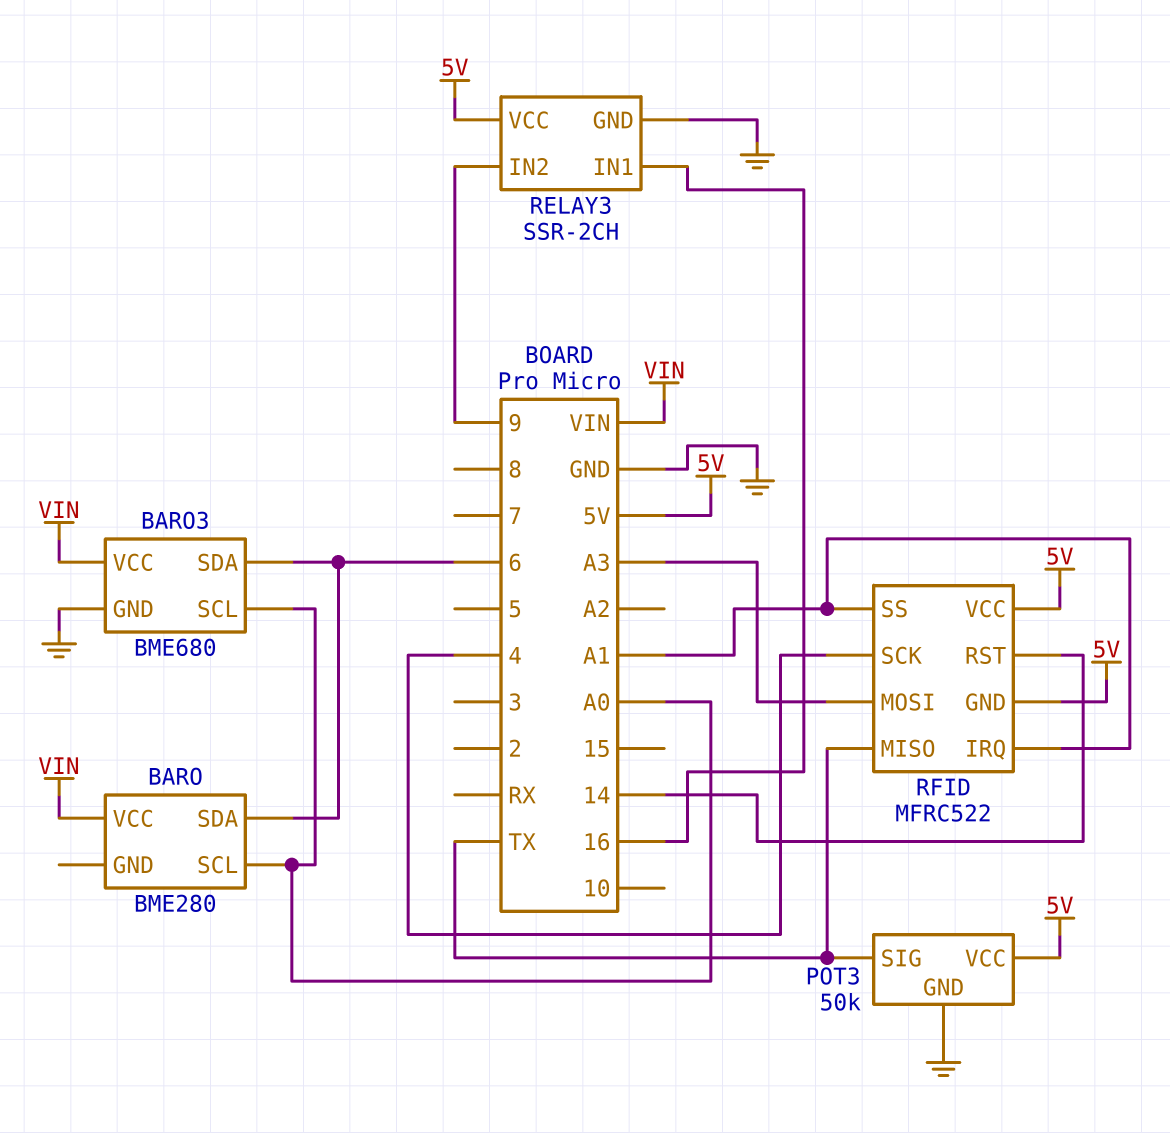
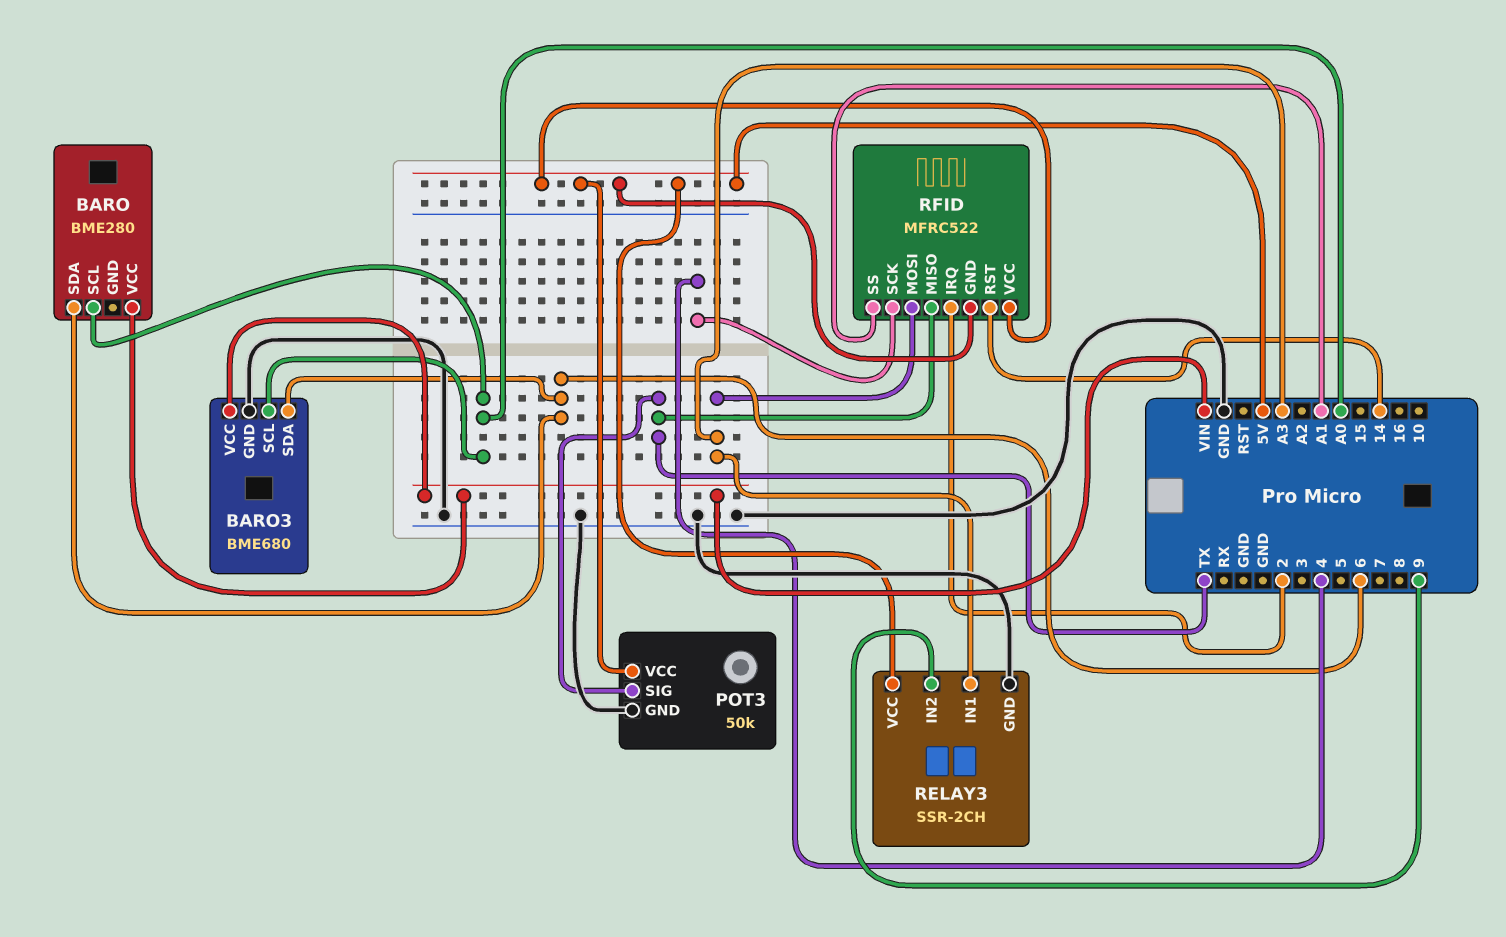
RELAY3 pin IN1: 16 -> A3
RFID pin IRQ: A1 -> 2

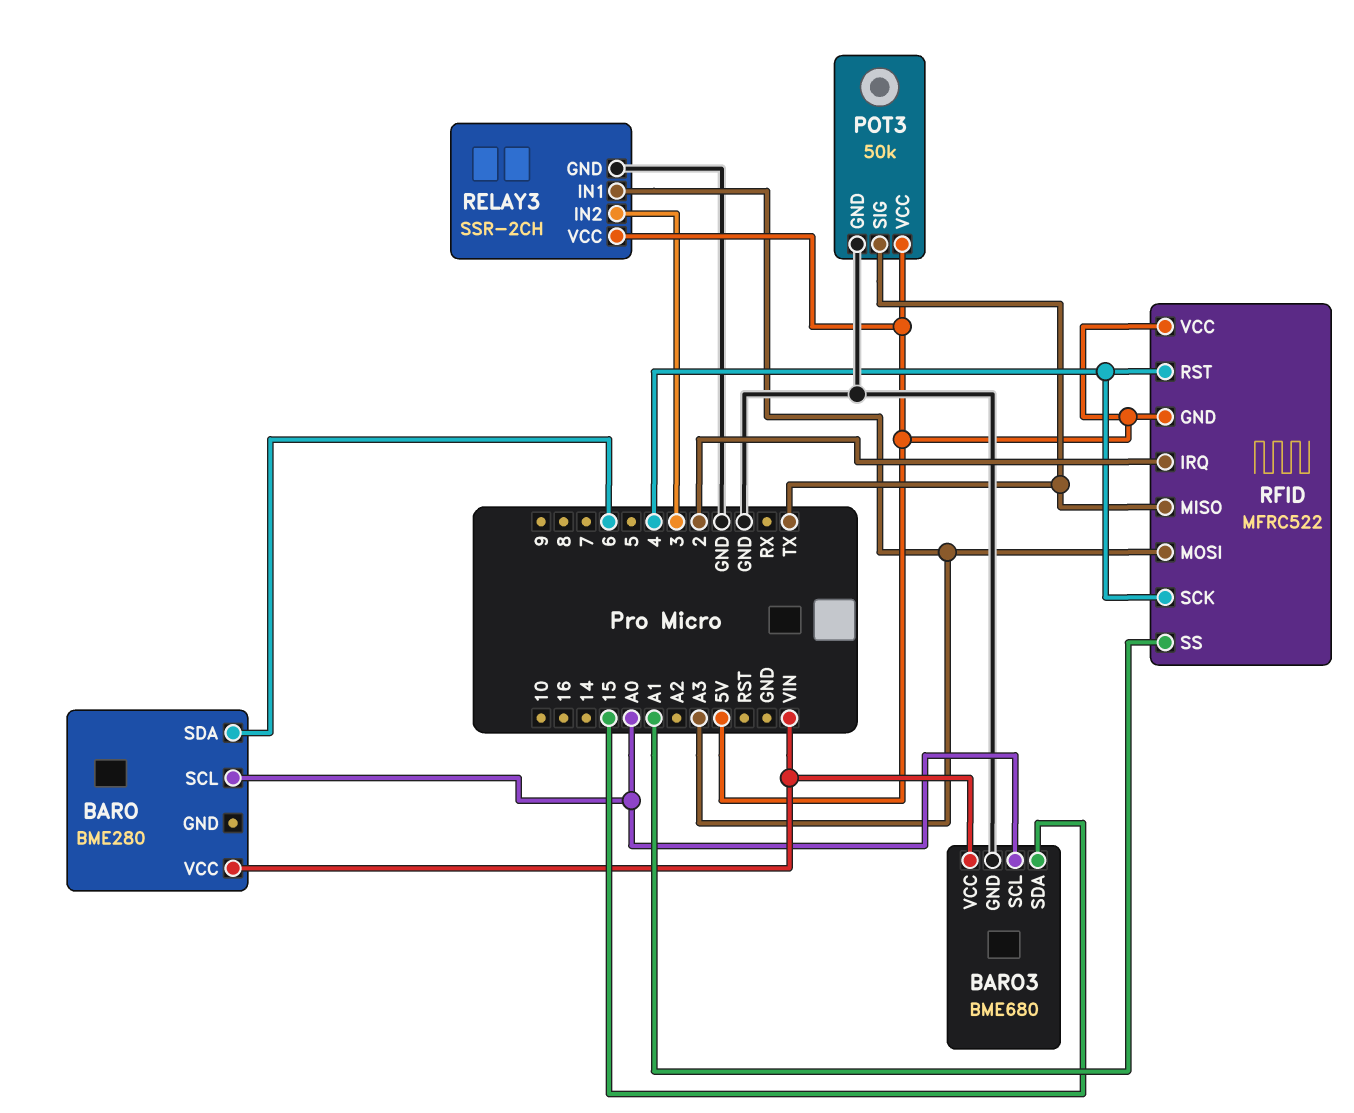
BARO3 pin SDA: 6 -> 15
RELAY3 pin IN2: 9 -> 3
RFID pin RST: 14 -> 4

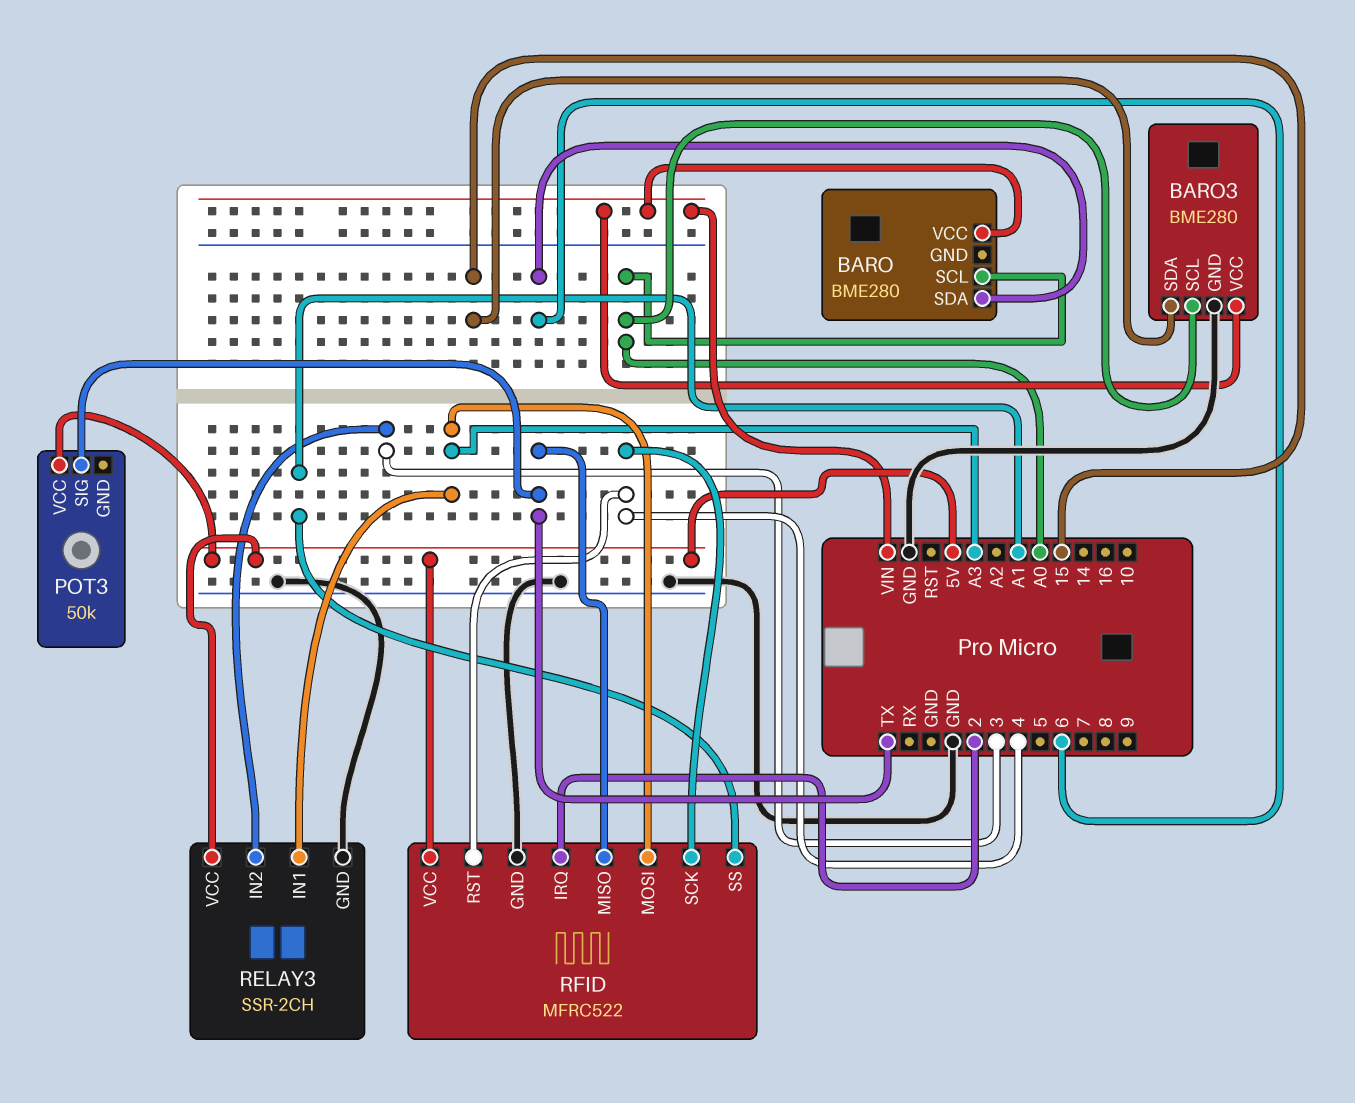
BARO3: BME680 -> BME280
POT3 pin GND: GND -> none
RFID pin GND: 5V -> GND

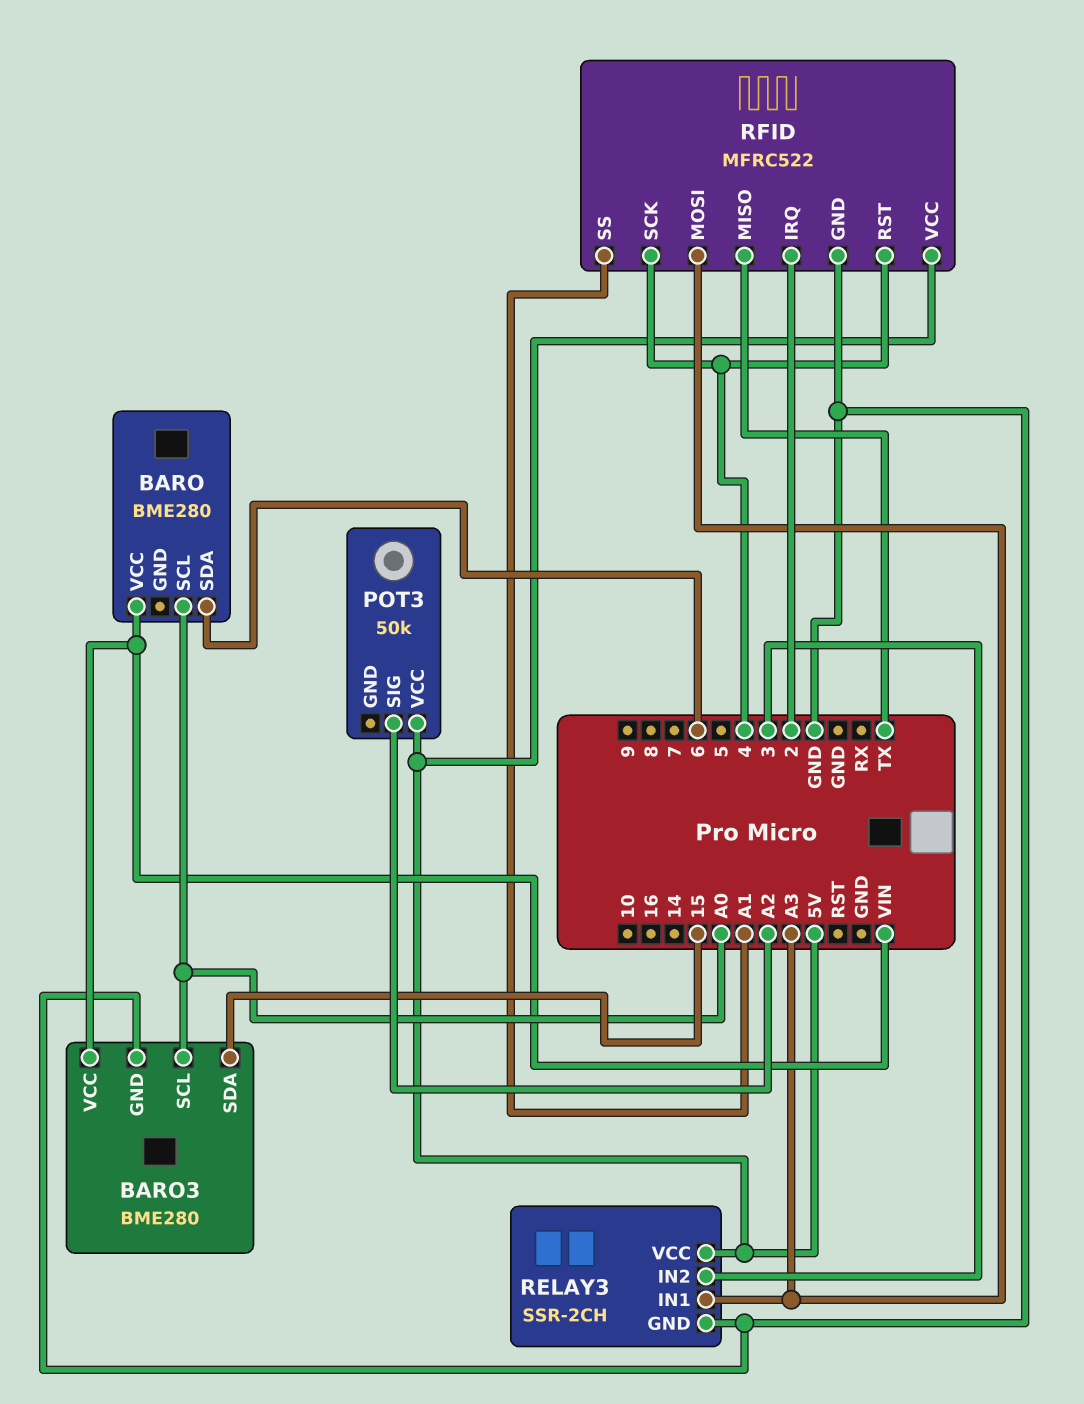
POT3 pin SIG: TX -> A2

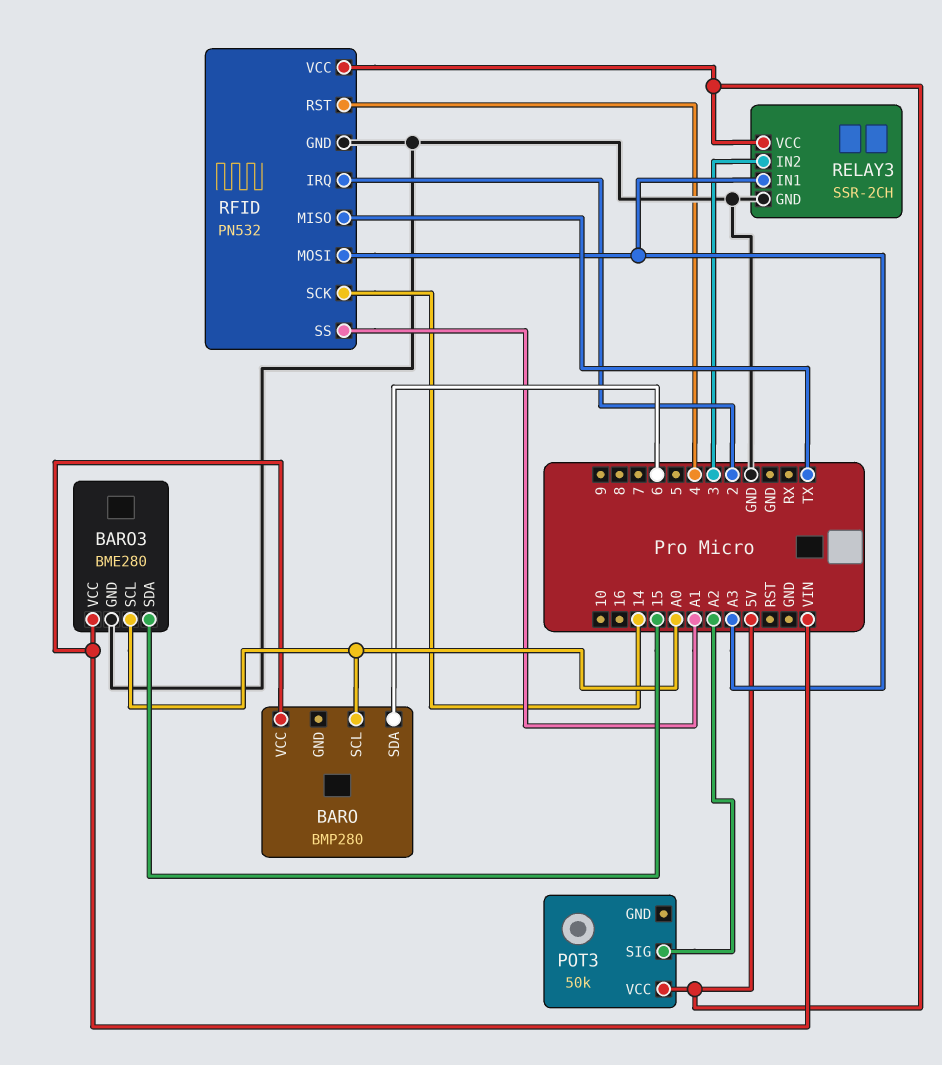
BARO: BME280 -> BMP280
RFID: MFRC522 -> PN532
RFID pin SCK: 4 -> 14

